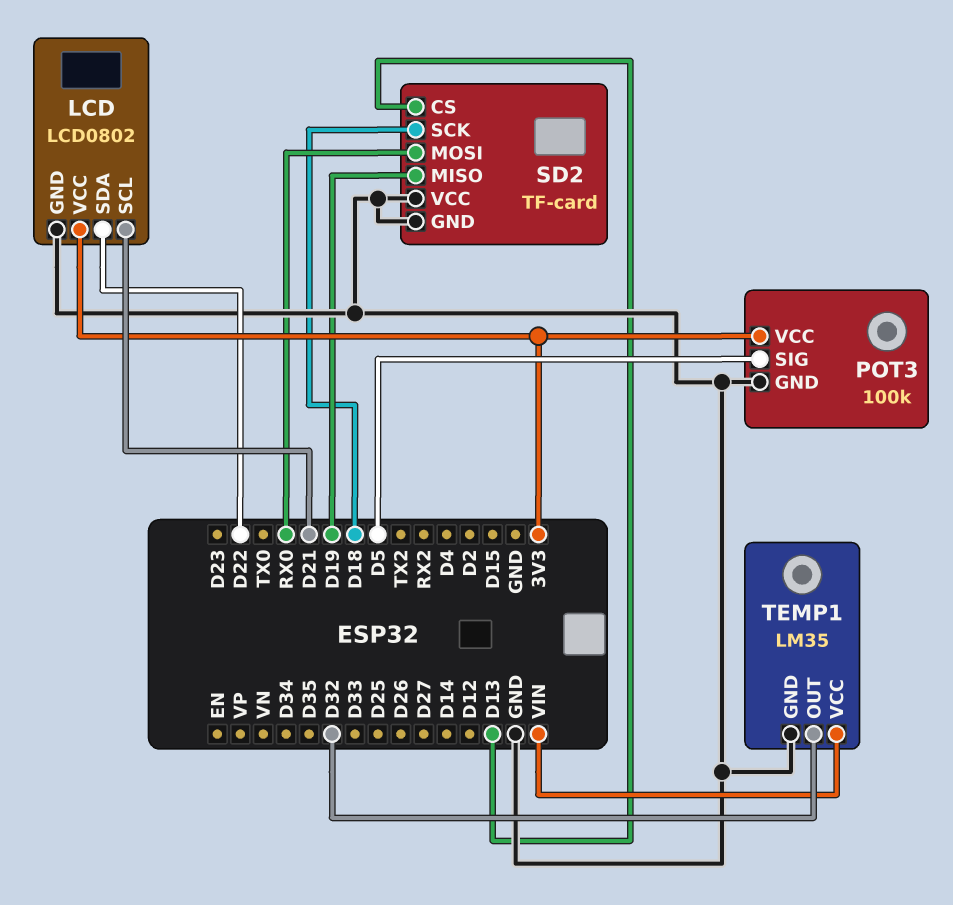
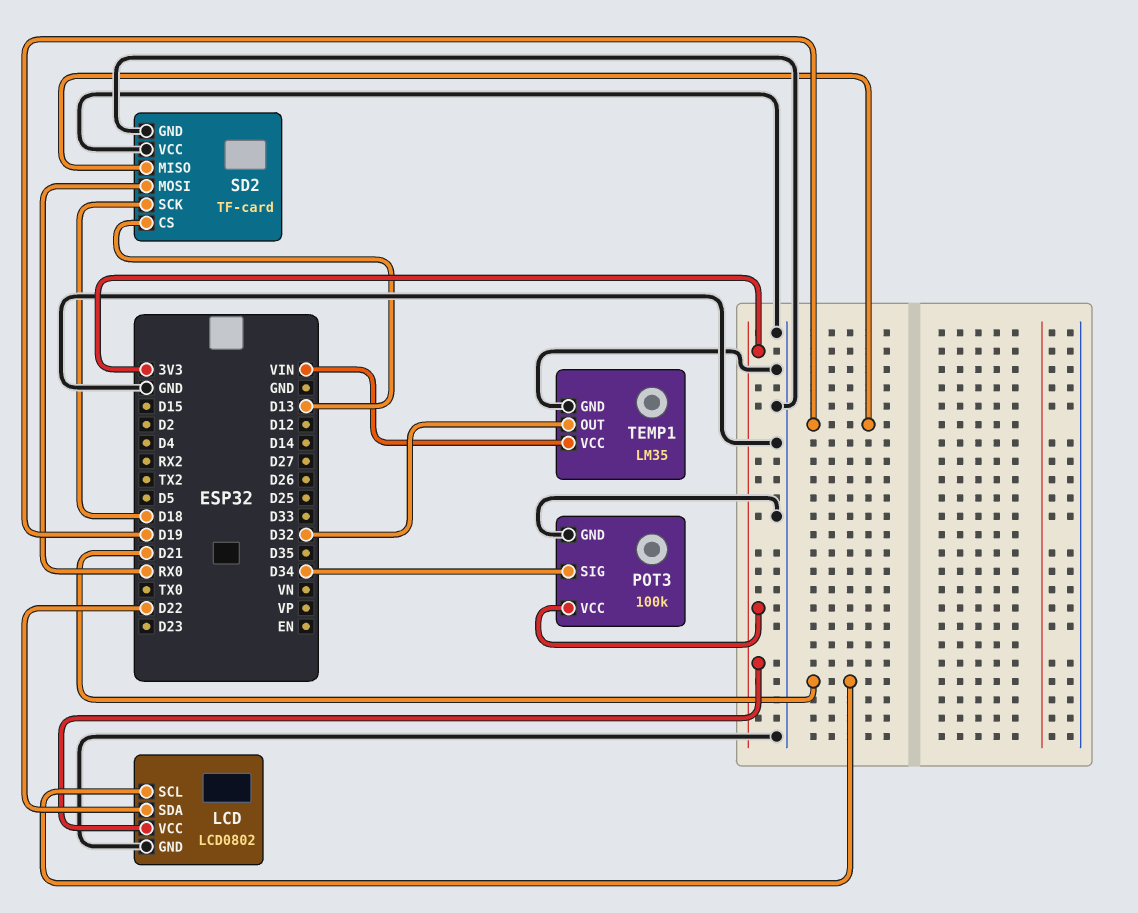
POT3 pin SIG: D5 -> D34

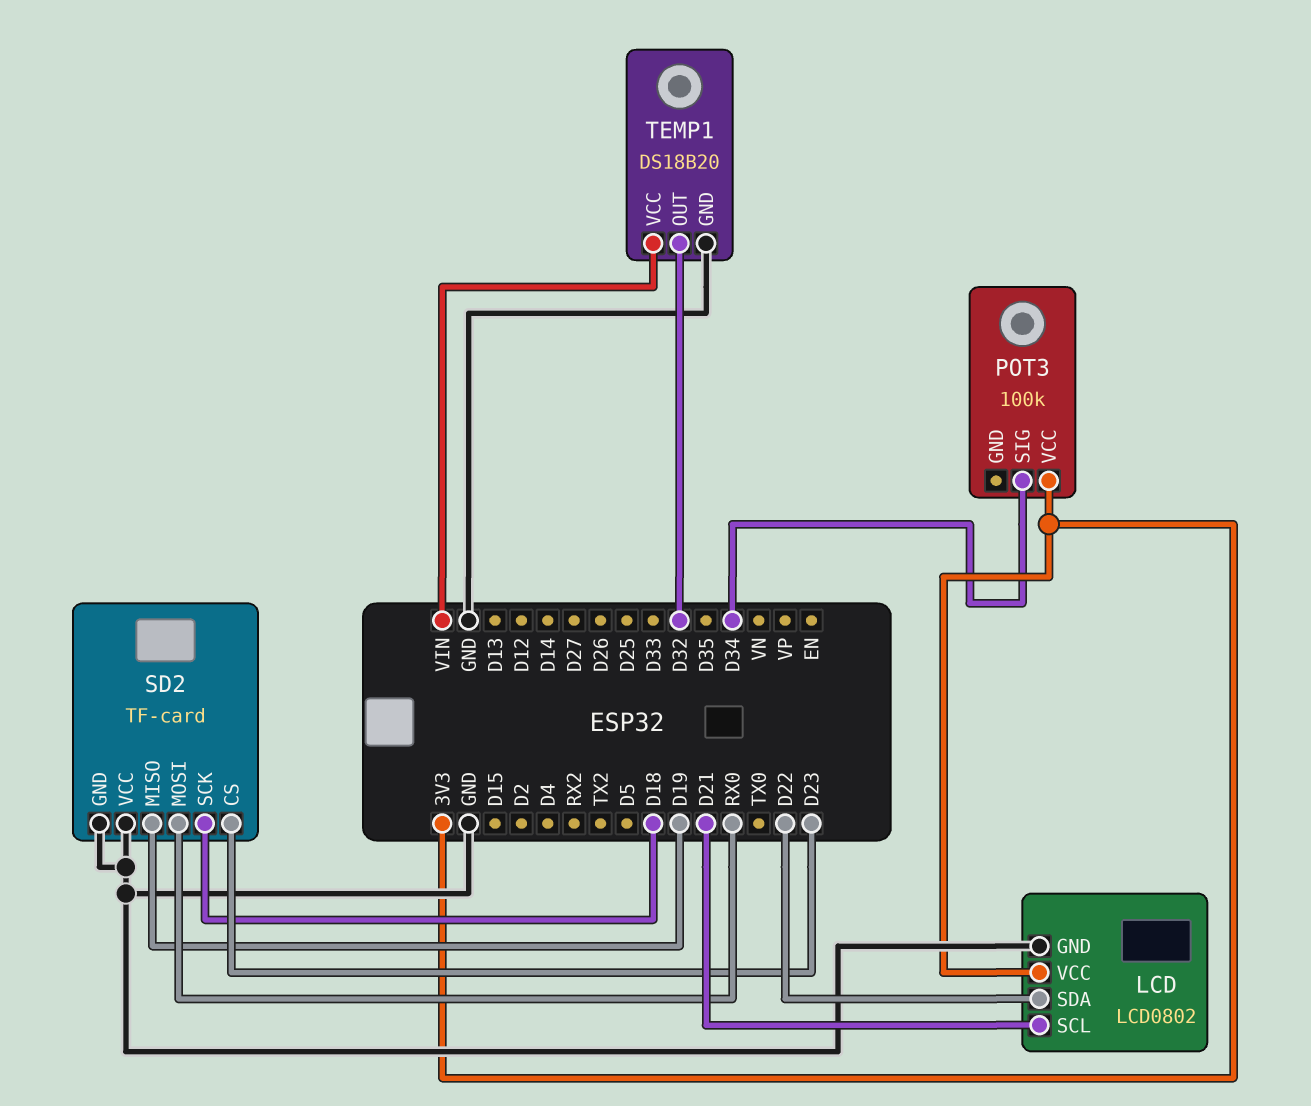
POT3 pin GND: GND -> none
SD2 pin CS: D13 -> D23
TEMP1: LM35 -> DS18B20

